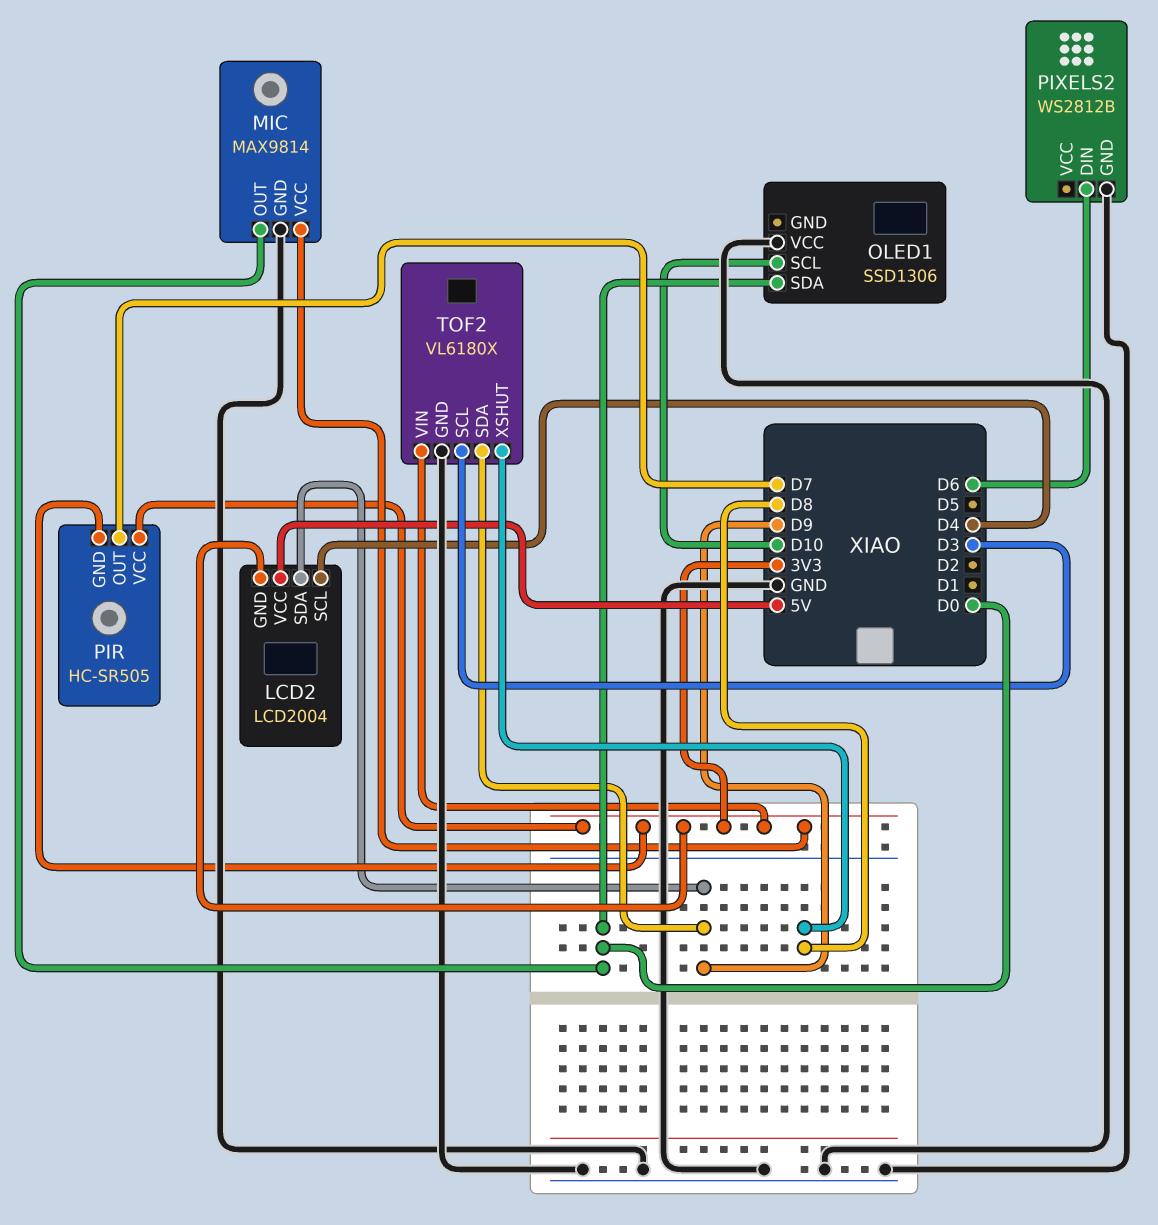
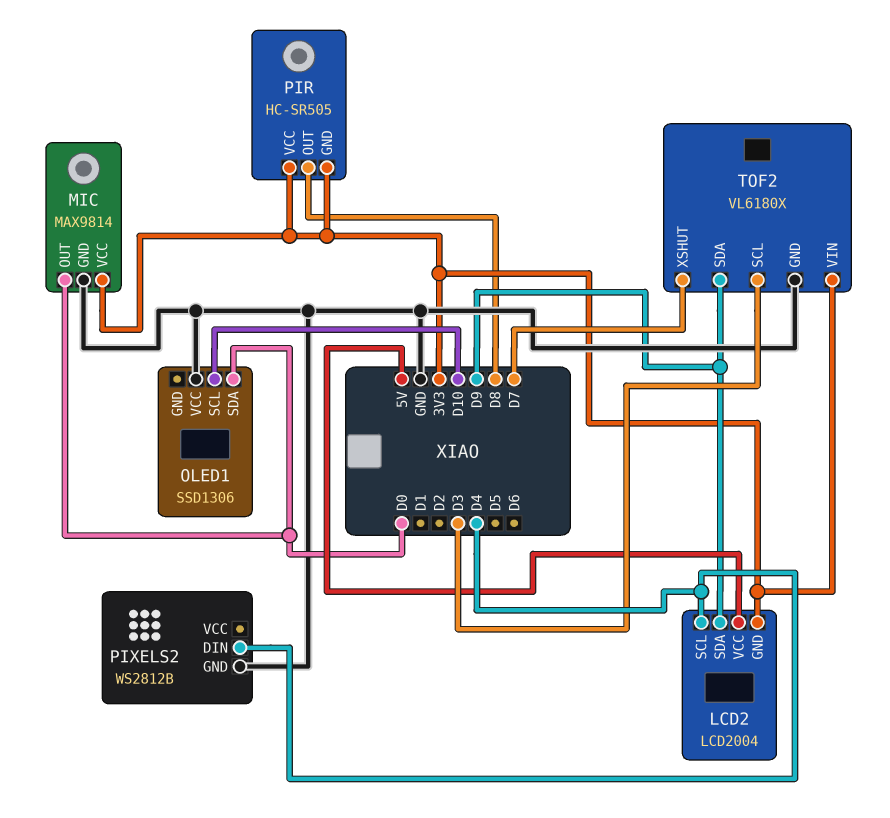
PIR pin OUT: D7 -> D8
PIXELS2 pin DIN: D6 -> D4
TOF2 pin XSHUT: D8 -> D7

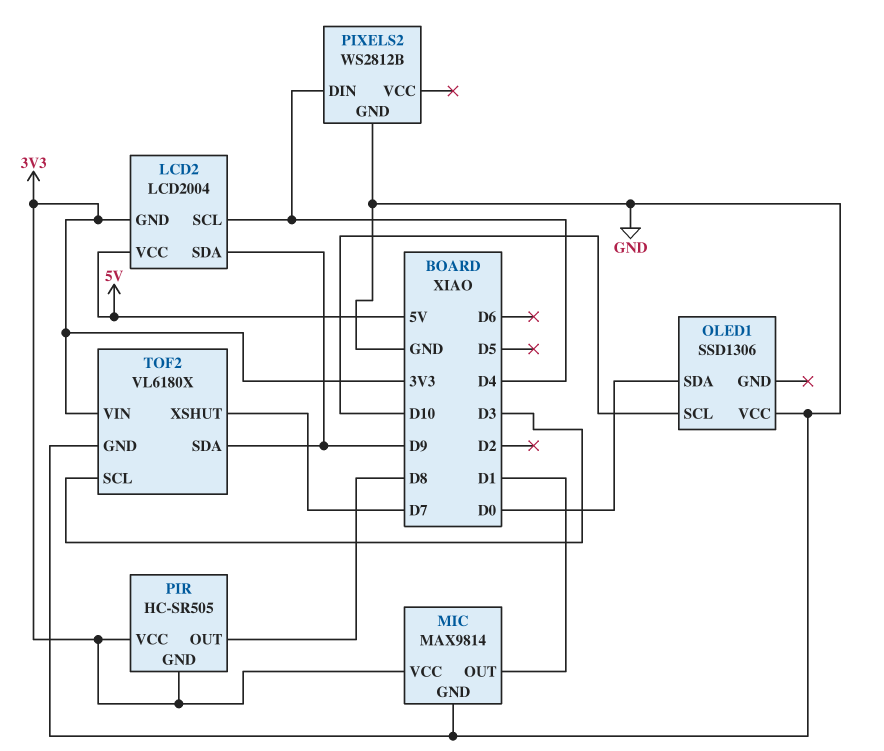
MIC pin OUT: D0 -> D1

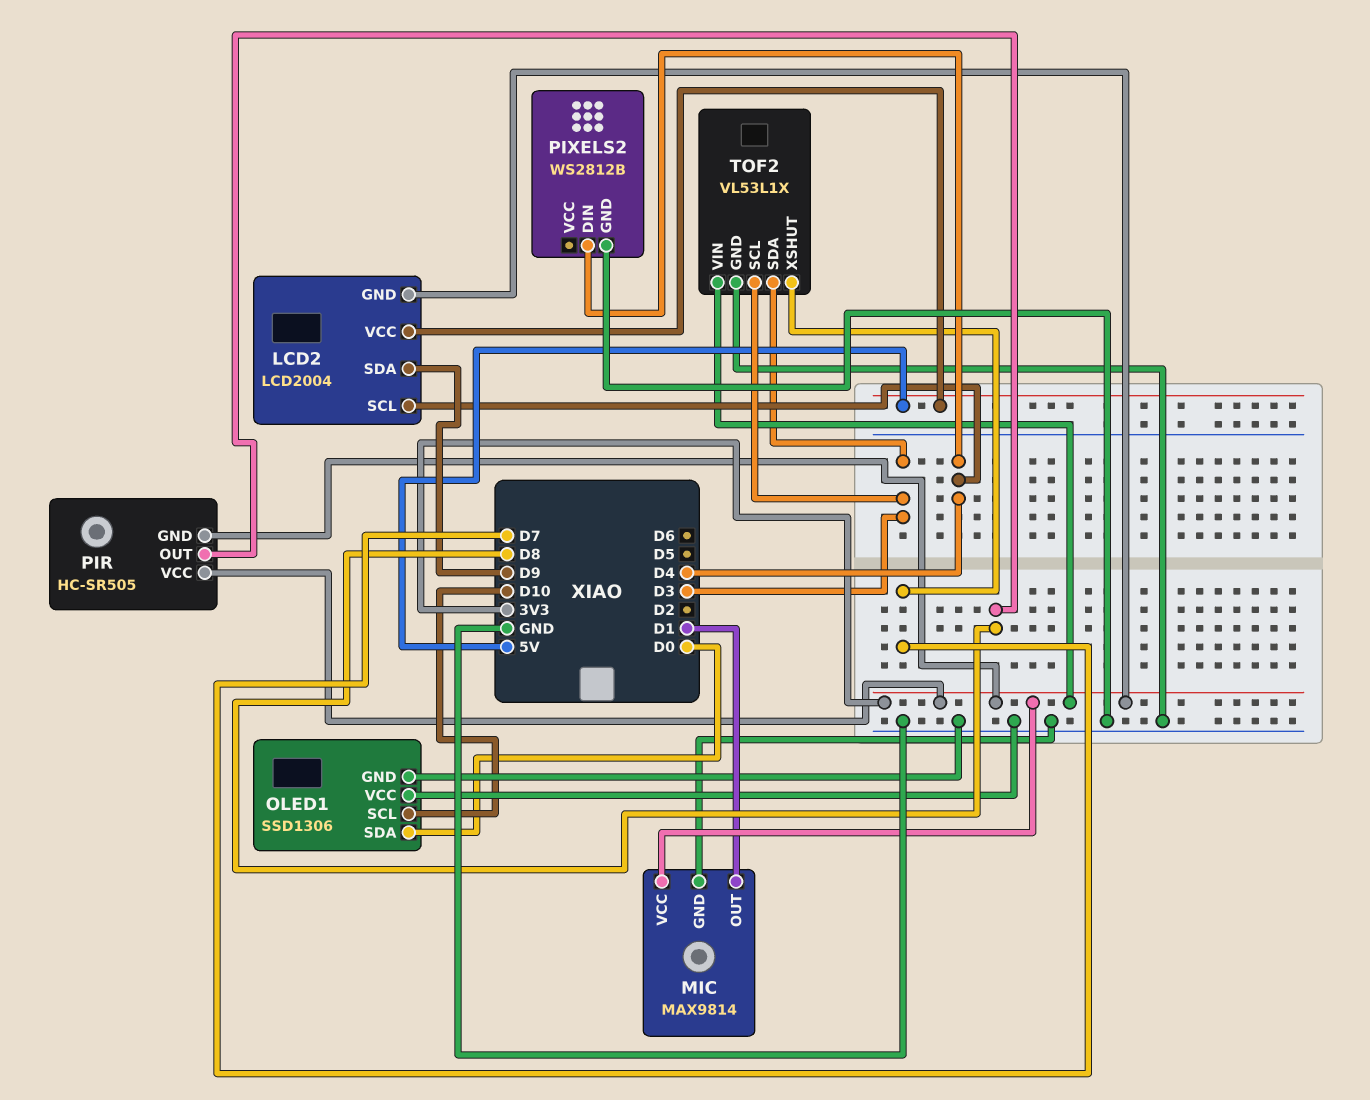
OLED1 pin GND: none -> GND
TOF2: VL6180X -> VL53L1X
TOF2 pin SDA: D9 -> D3

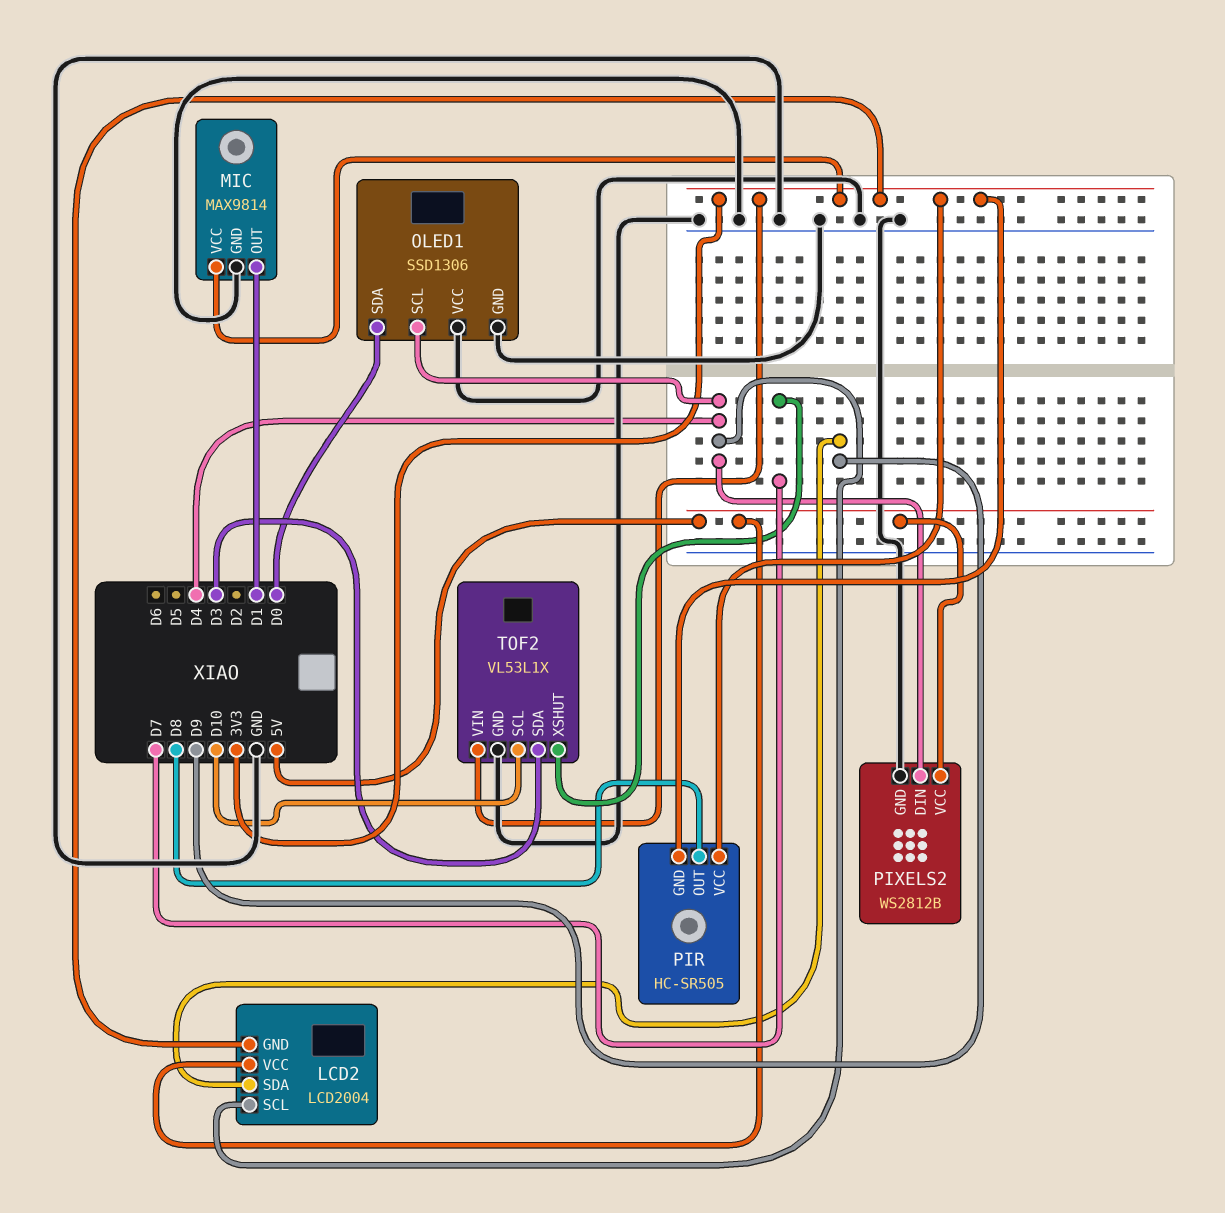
OLED1 pin SCL: D10 -> D4
PIXELS2 pin VCC: none -> 5V
TOF2 pin SCL: D3 -> D10

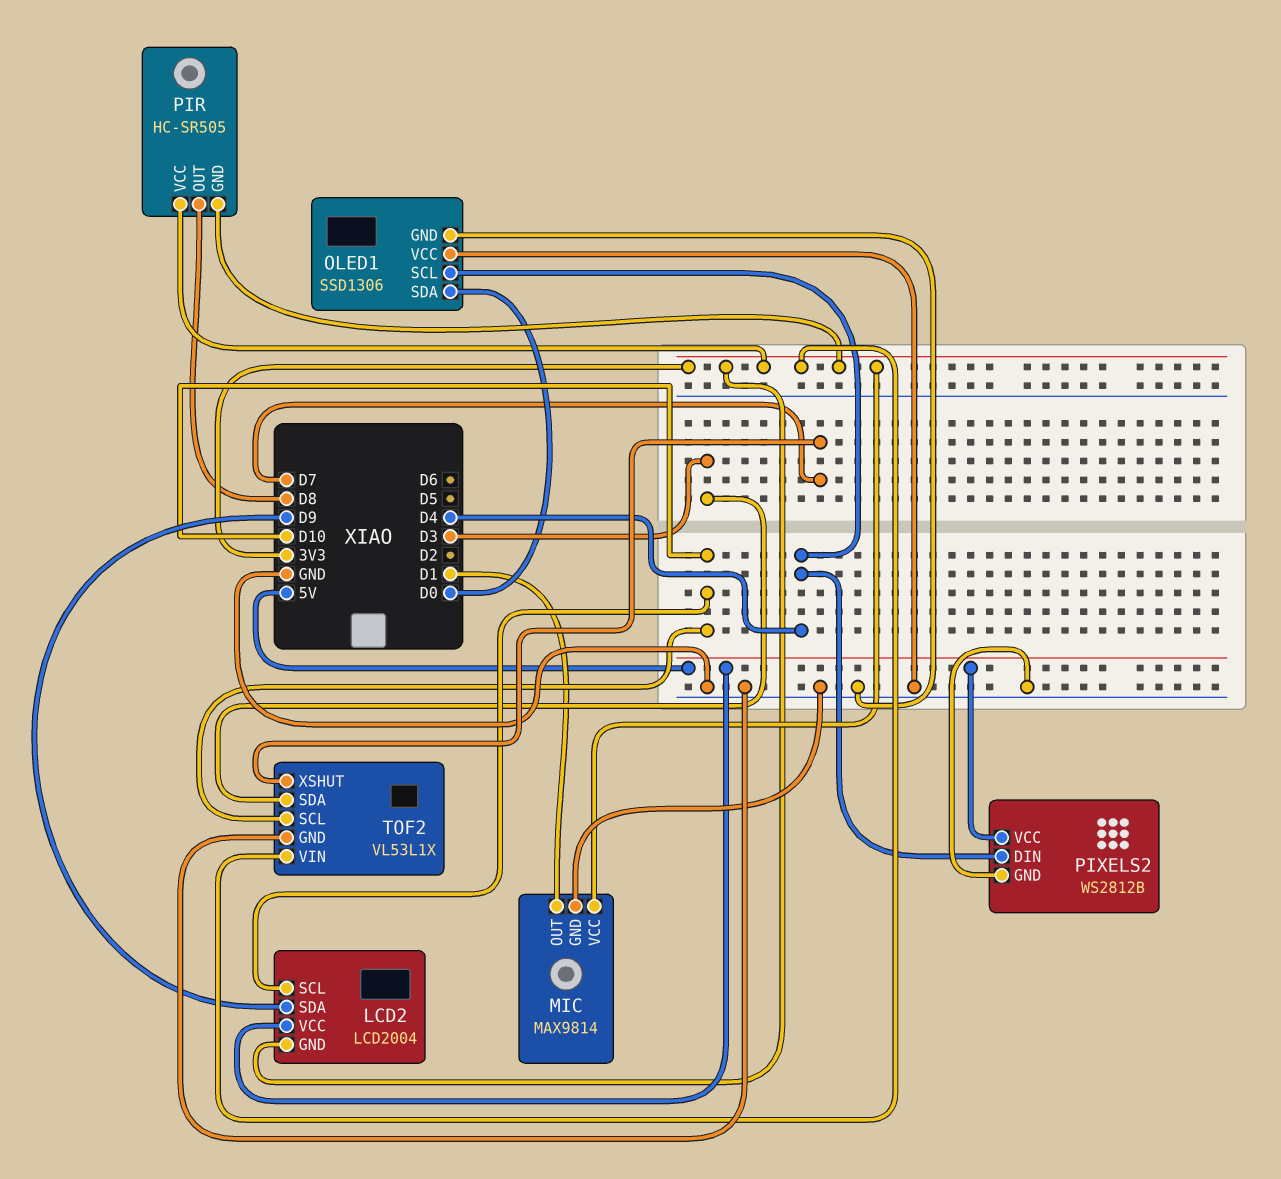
LCD2 pin SCL: D4 -> D10

